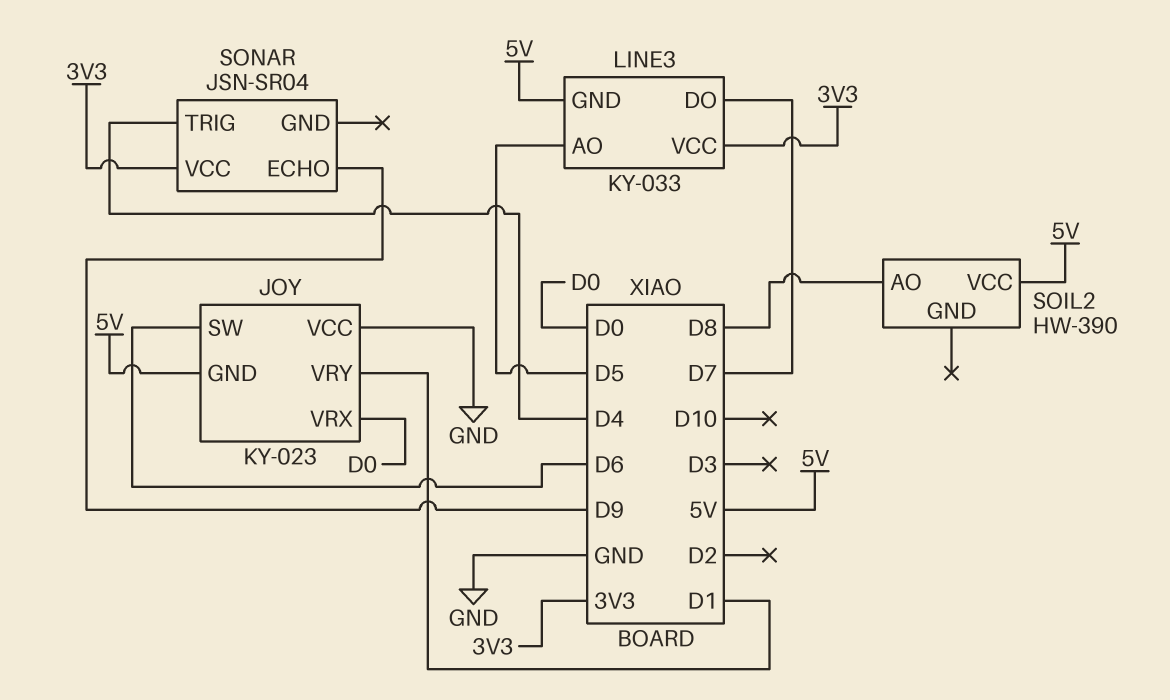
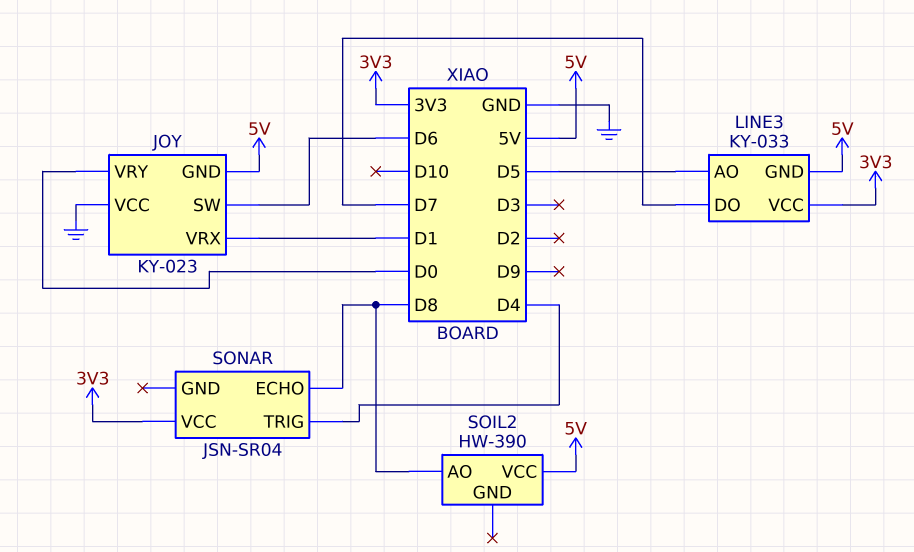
JOY pin VRX: D0 -> D1
JOY pin VRY: D1 -> D0
SONAR pin ECHO: D9 -> D8

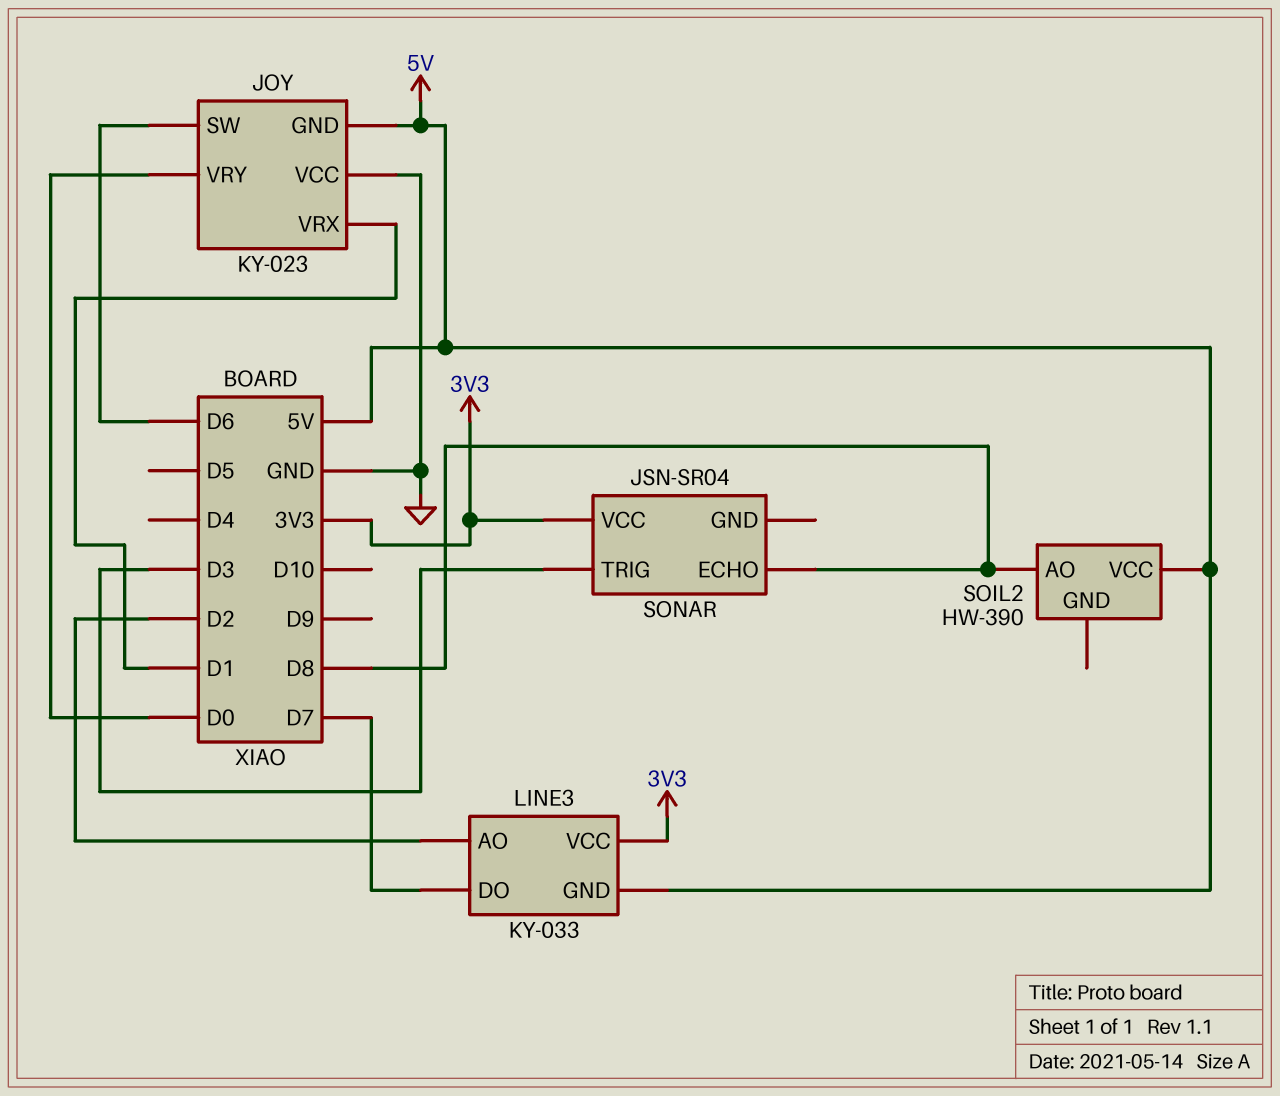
LINE3 pin AO: D5 -> D2
SONAR pin TRIG: D4 -> D3

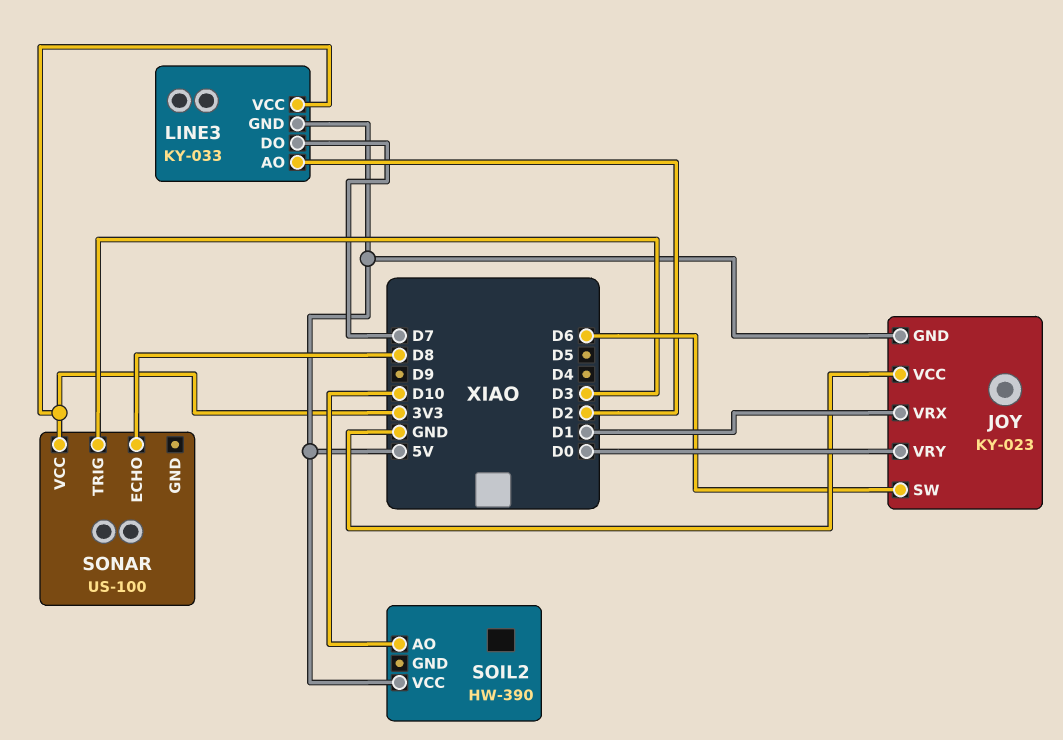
SOIL2 pin AO: D8 -> D10
SONAR: JSN-SR04 -> US-100

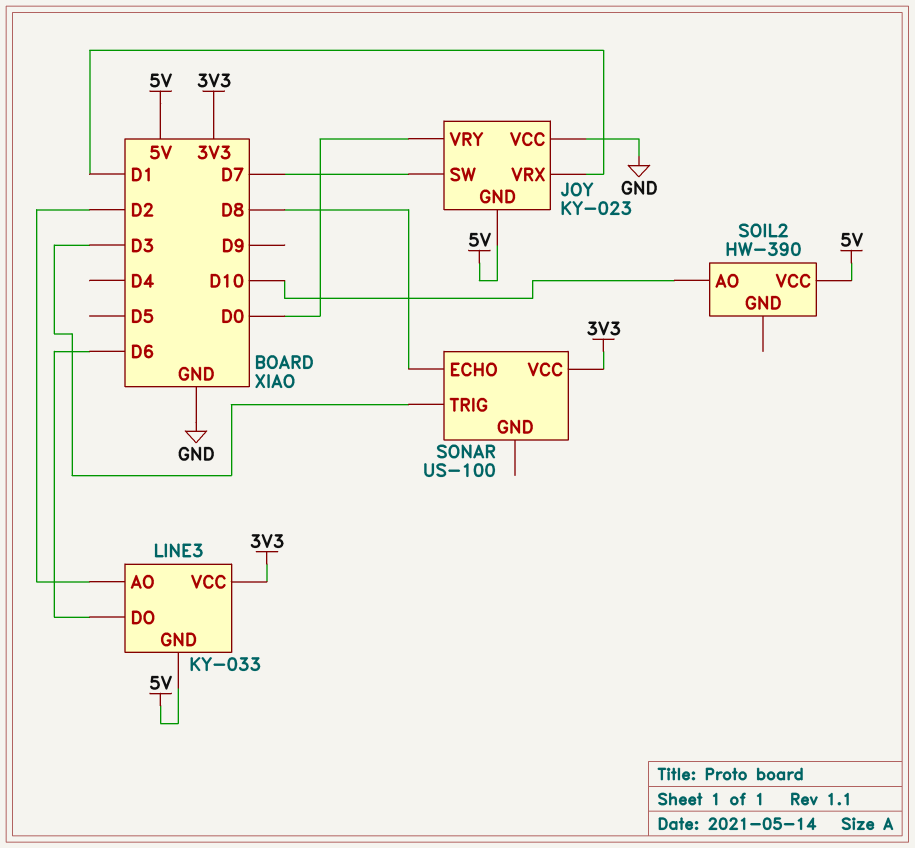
JOY pin SW: D6 -> D7
LINE3 pin DO: D7 -> D6

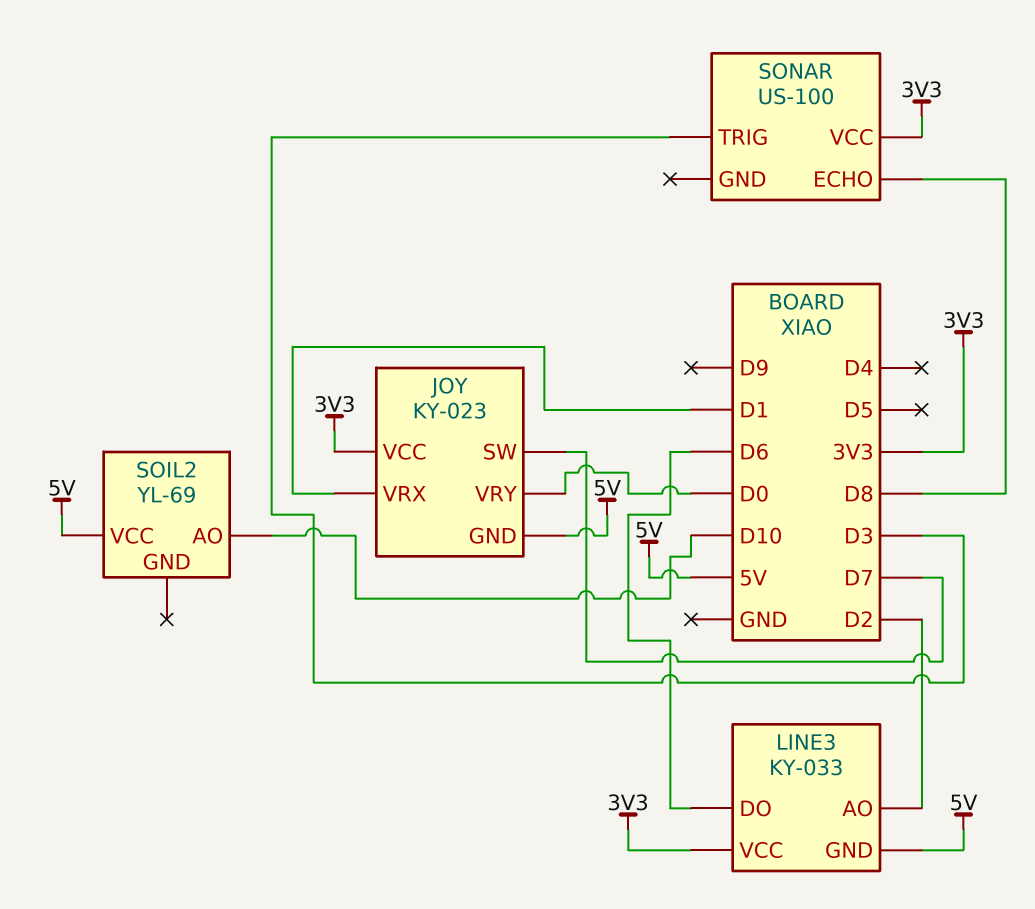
JOY pin VCC: GND -> 3V3
SOIL2: HW-390 -> YL-69

